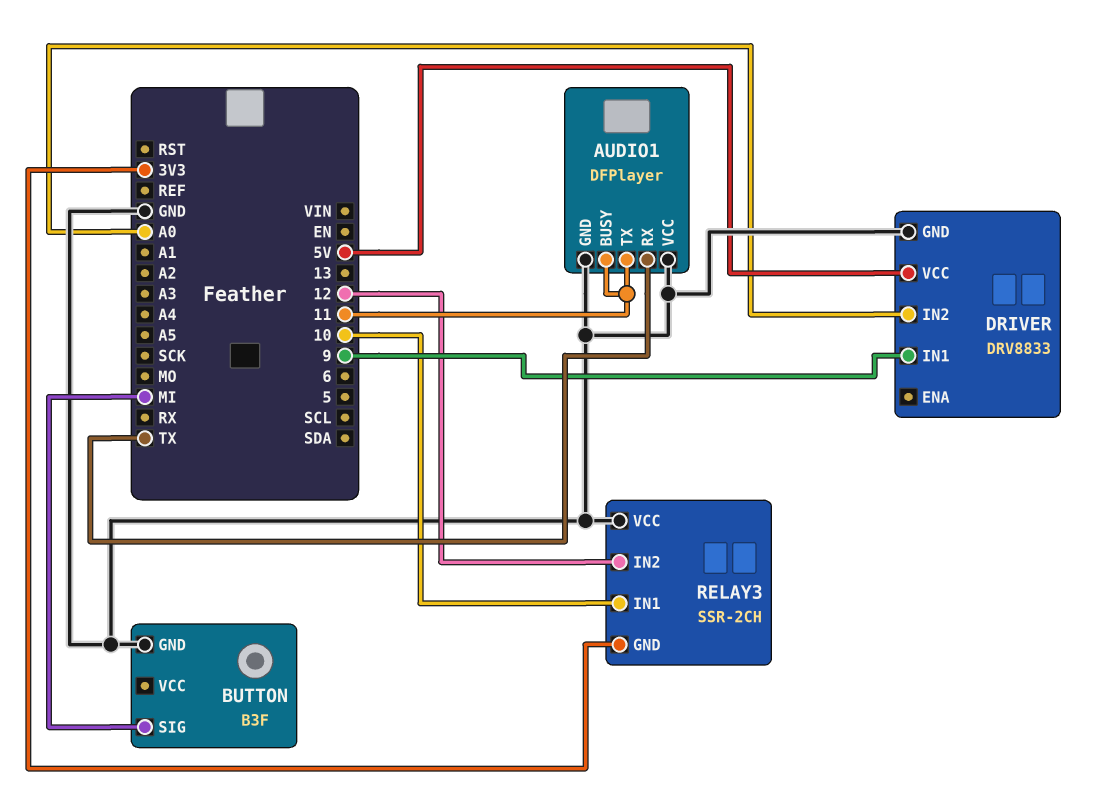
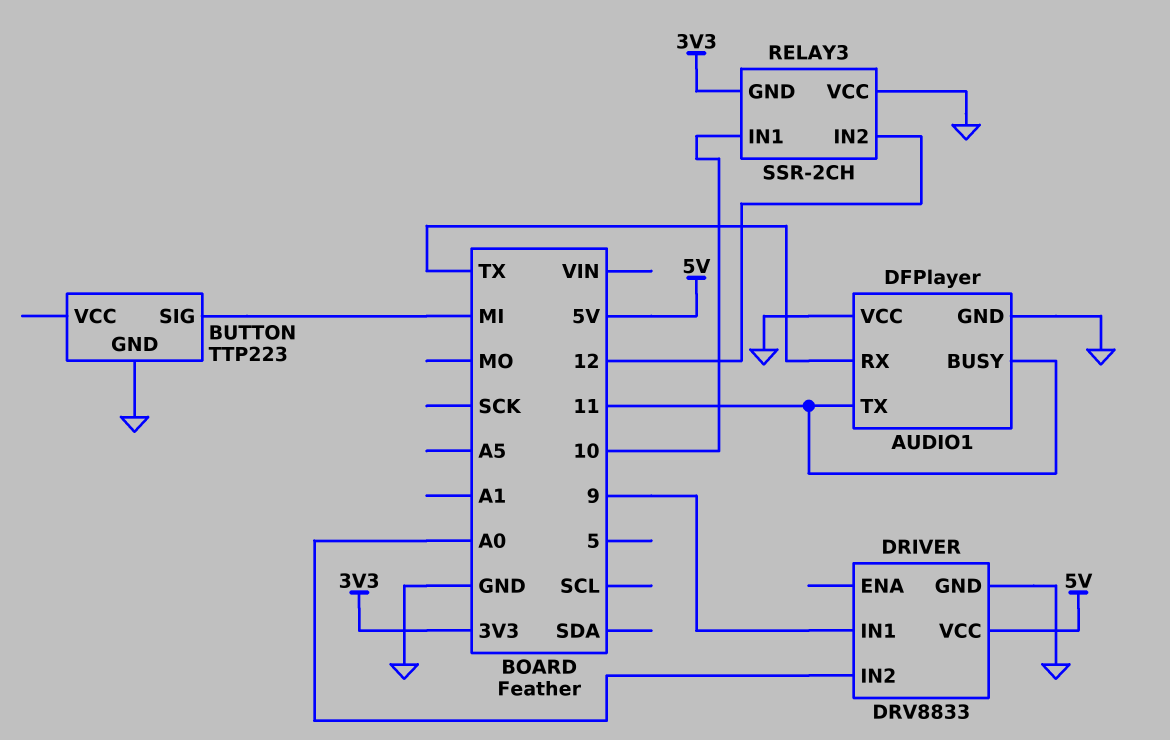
BUTTON: B3F -> TTP223

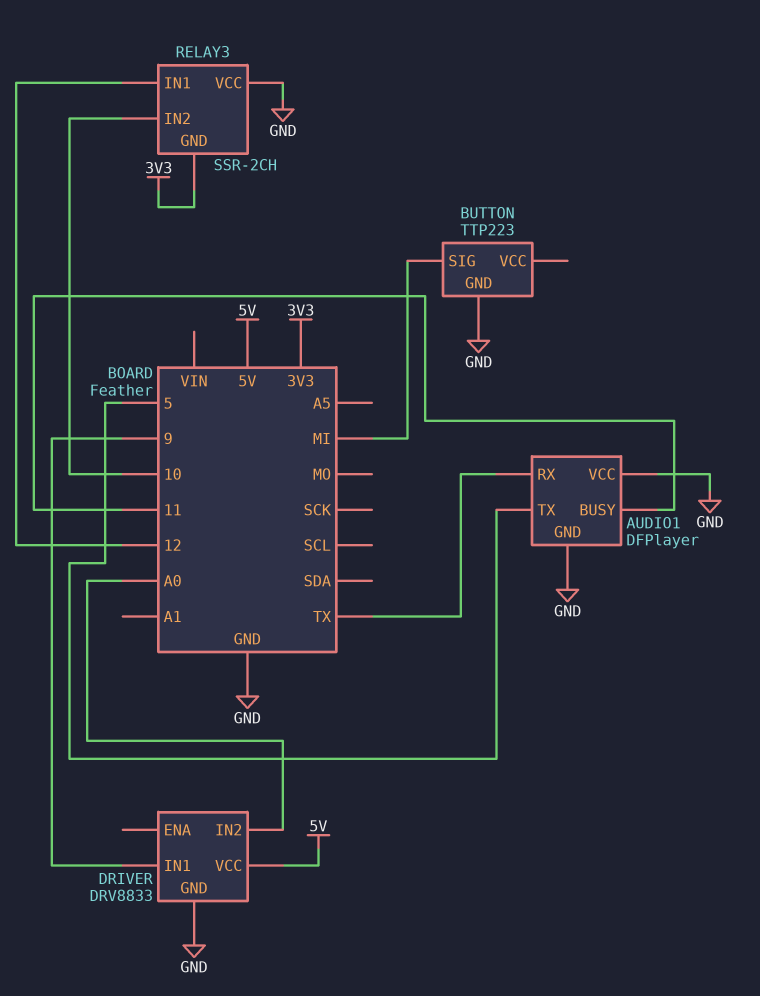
AUDIO1 pin TX: 11 -> 5
RELAY3 pin IN1: 10 -> 12
RELAY3 pin IN2: 12 -> 10

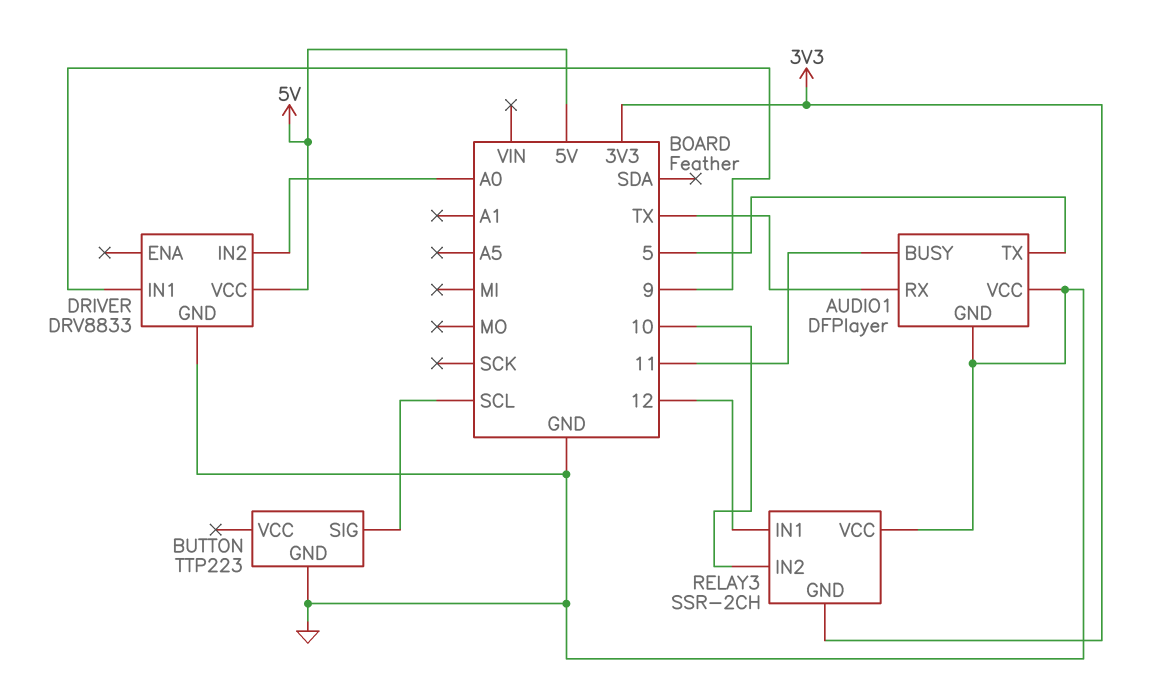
BUTTON pin SIG: MI -> SCL

